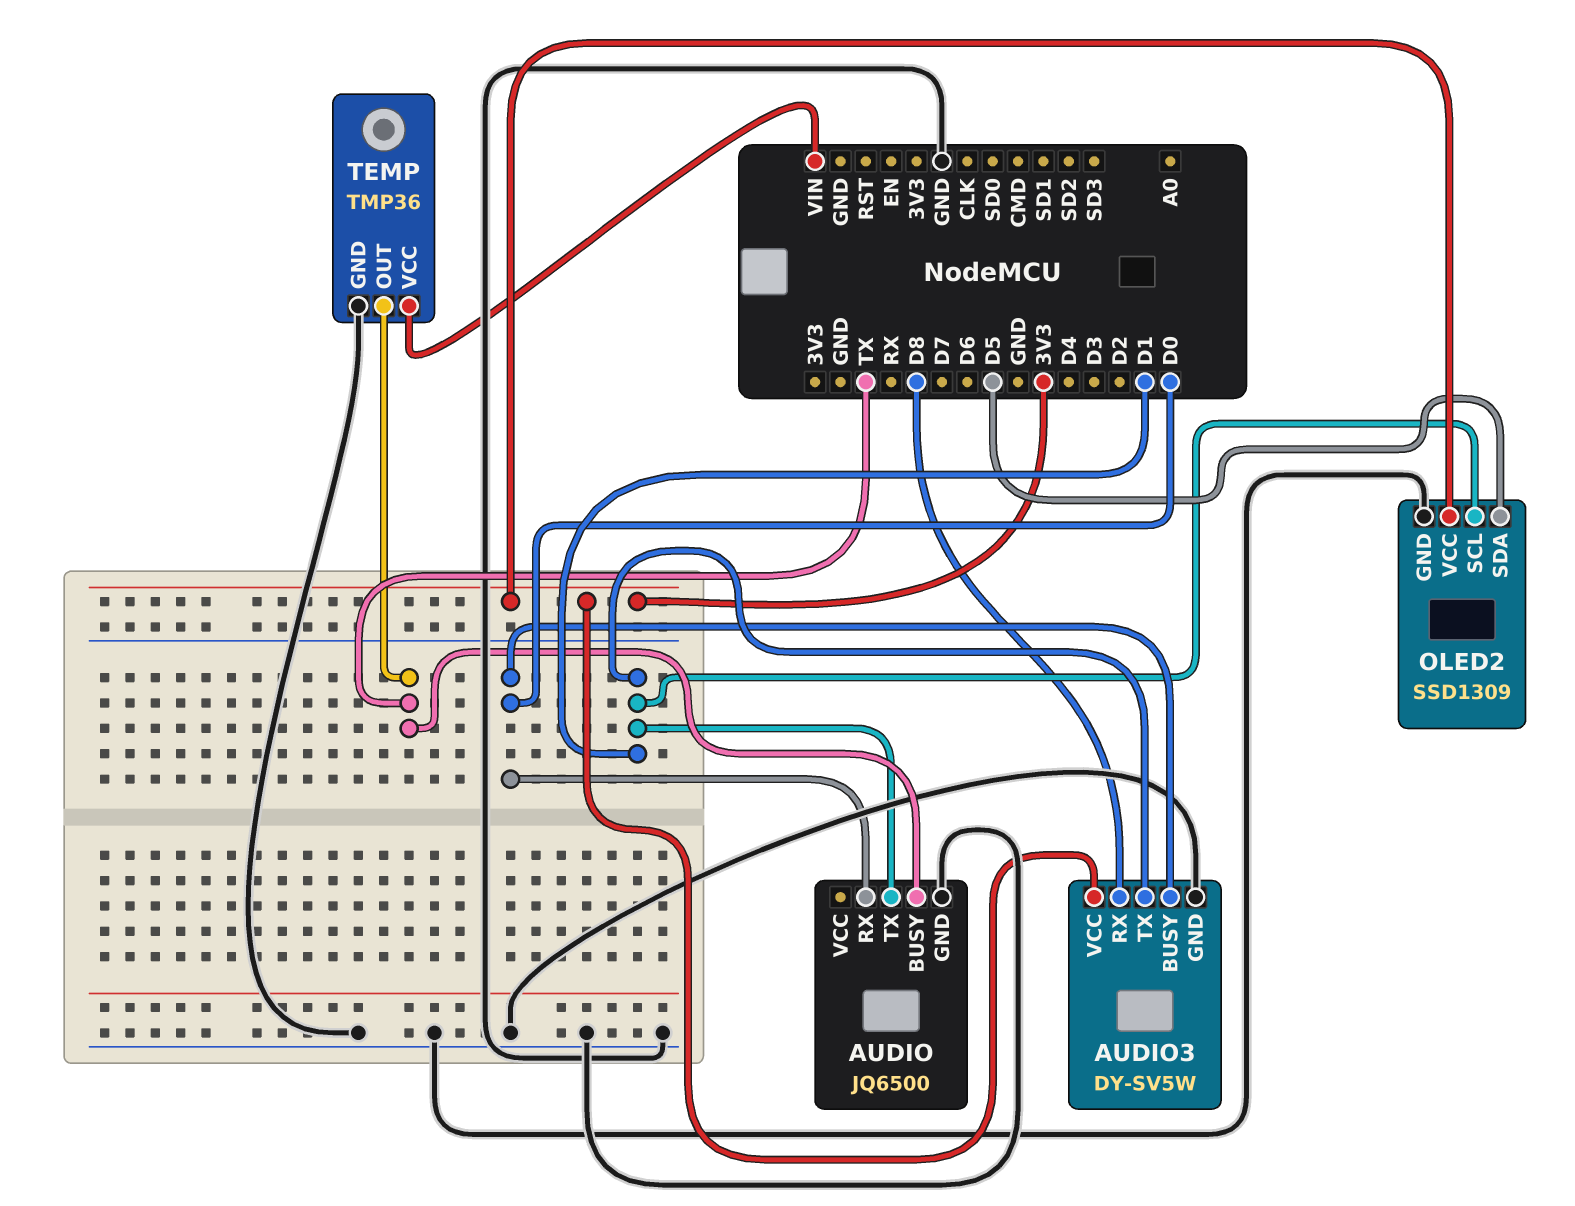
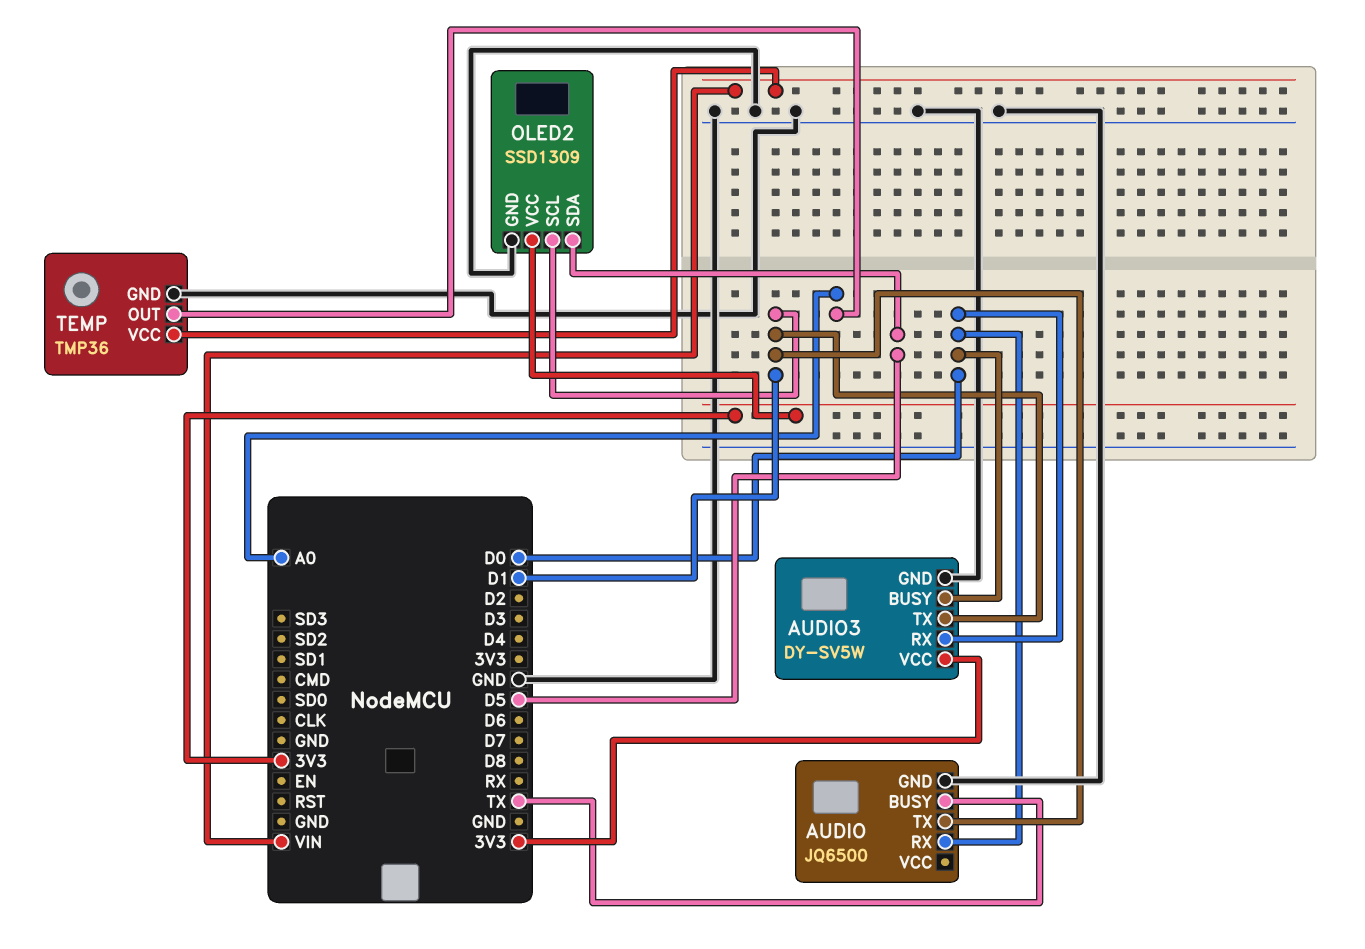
AUDIO3 pin RX: D8 -> D0
TEMP pin OUT: TX -> A0

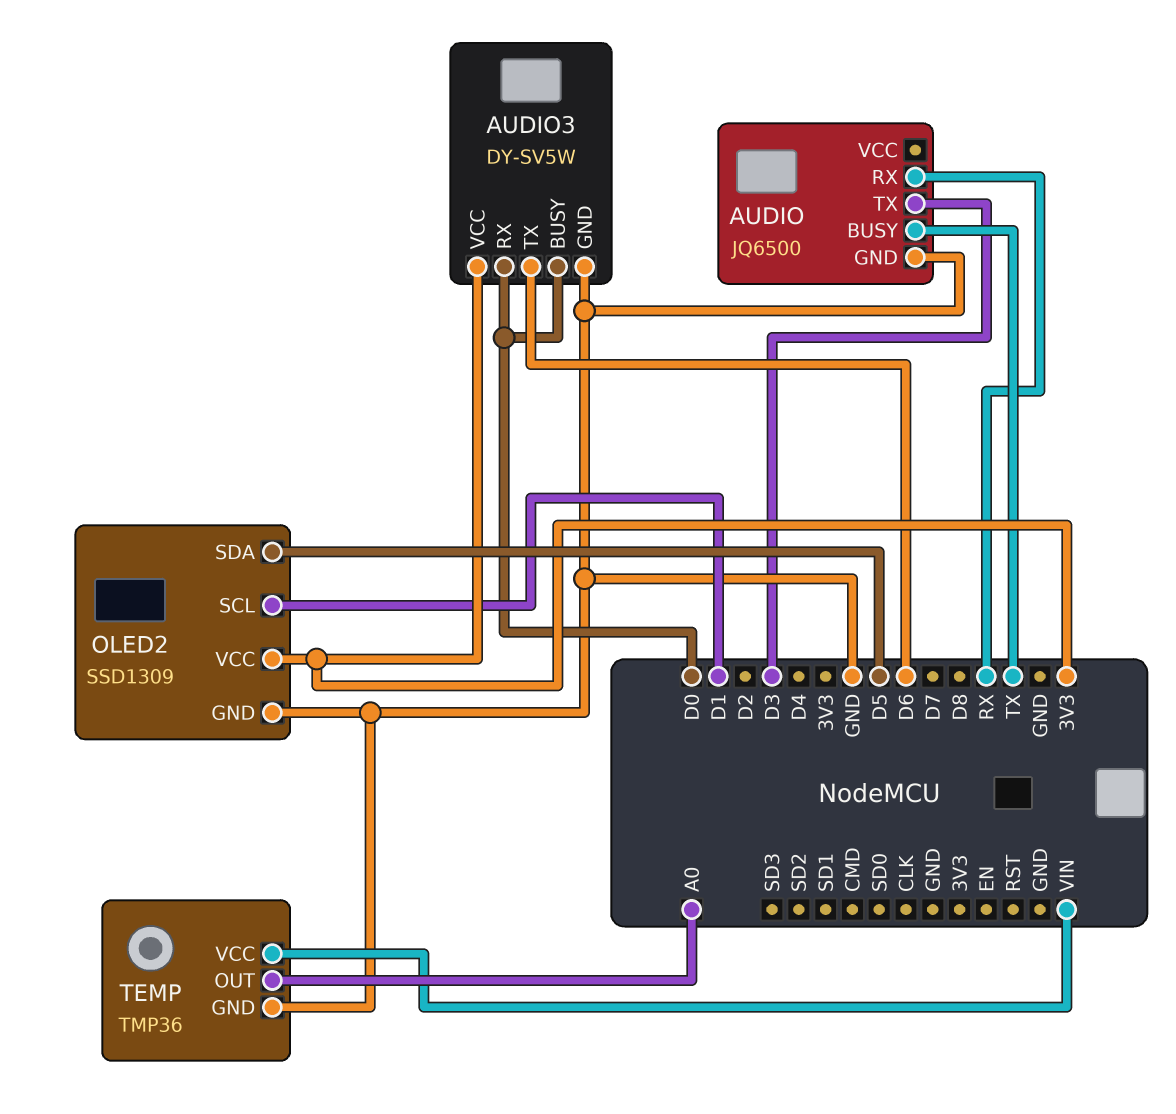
AUDIO pin RX: D0 -> RX
AUDIO pin TX: D1 -> D3
AUDIO3 pin TX: D1 -> D6

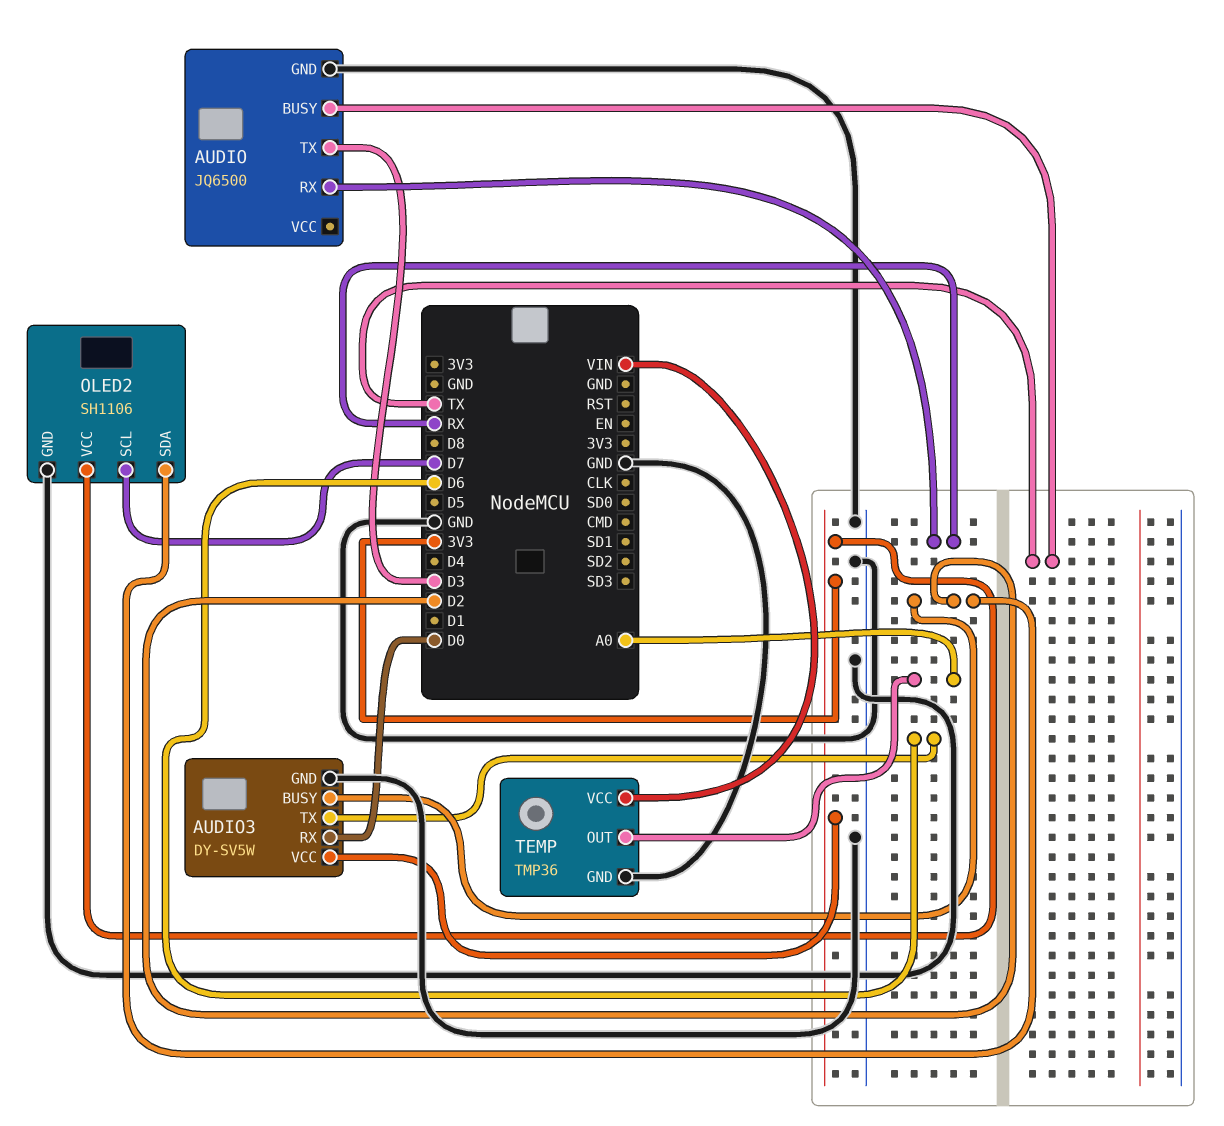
AUDIO3 pin BUSY: D0 -> D2
OLED2: SSD1309 -> SH1106
OLED2 pin SCL: D1 -> D7
OLED2 pin SDA: D5 -> D2

